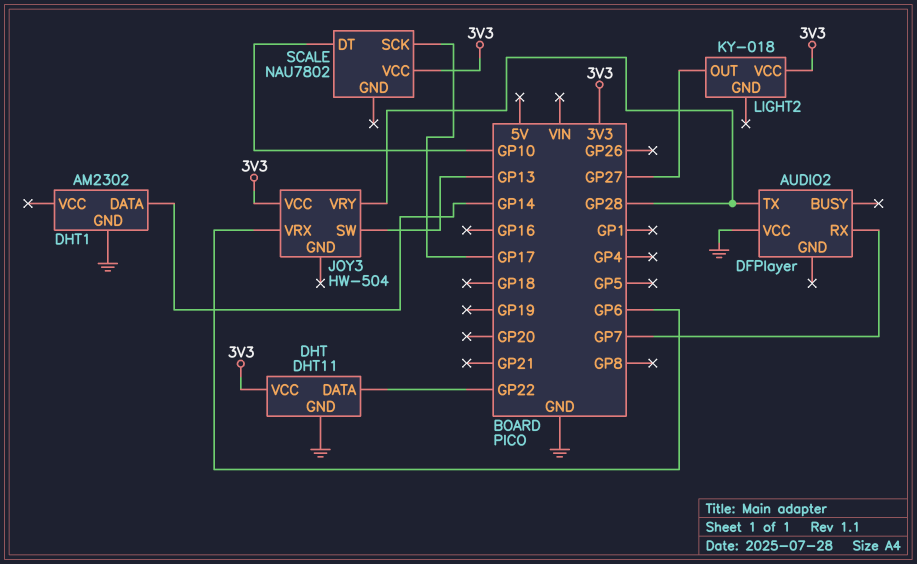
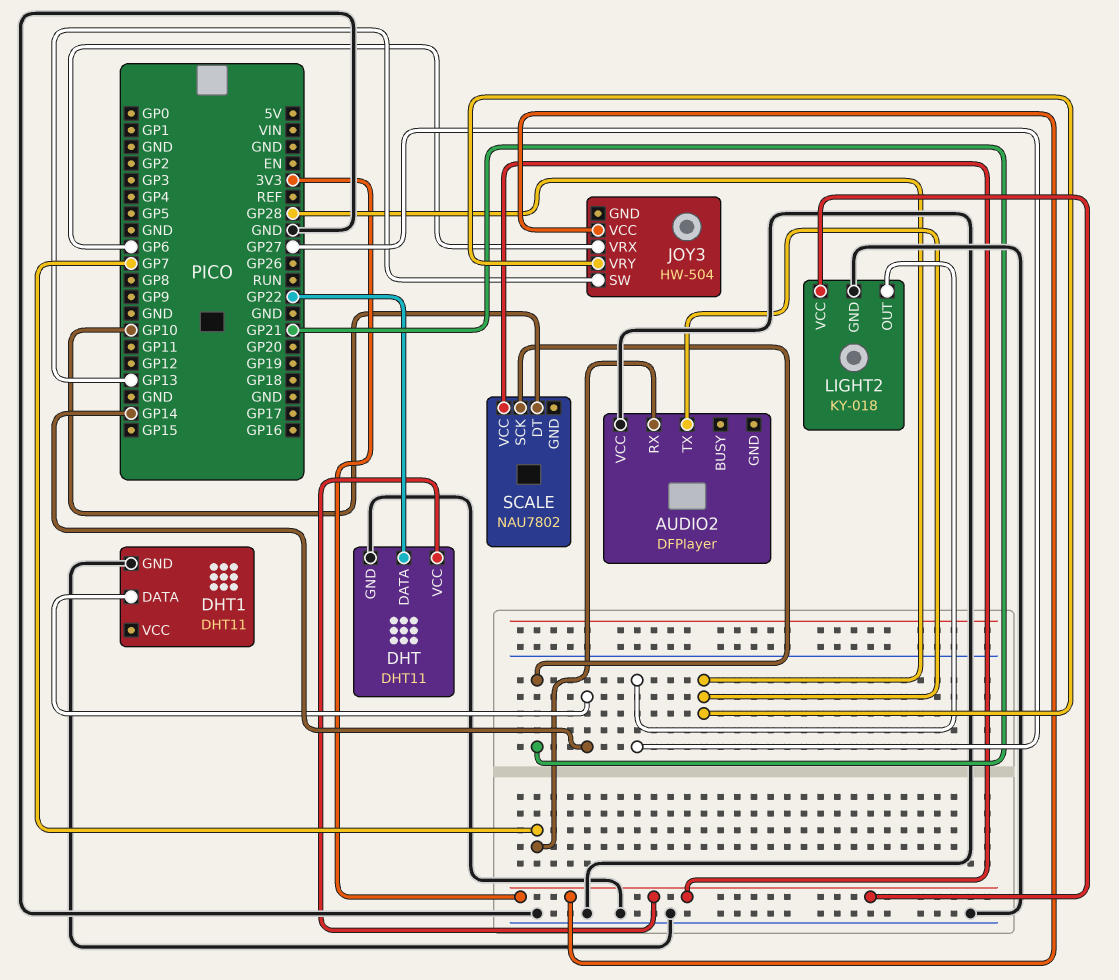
DHT1: AM2302 -> DHT11
LIGHT2 pin GND: none -> GND
SCALE pin SCK: GP17 -> GP21

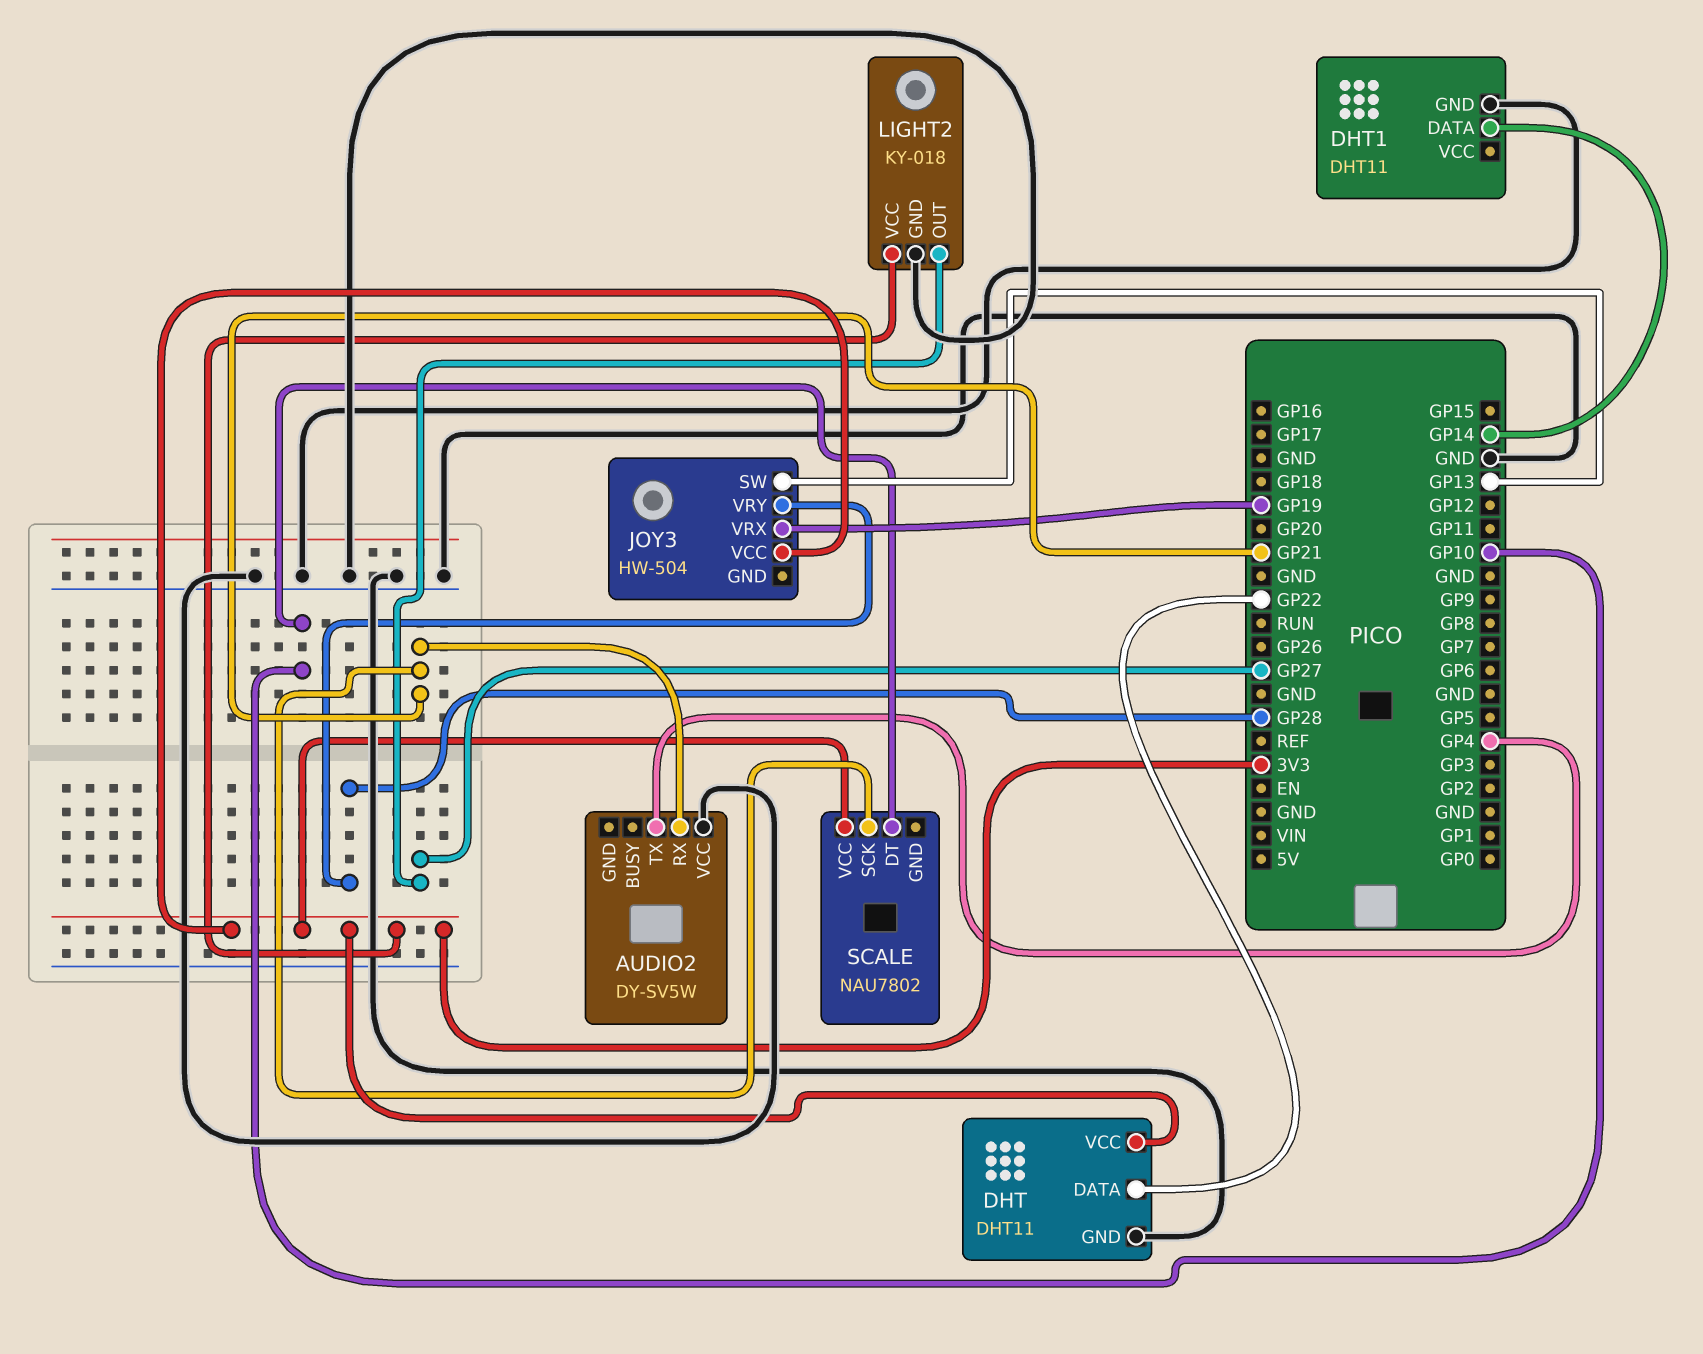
AUDIO2: DFPlayer -> DY-SV5W
AUDIO2 pin RX: GP7 -> GP21
AUDIO2 pin TX: GP28 -> GP4
JOY3 pin VRX: GP6 -> GP19

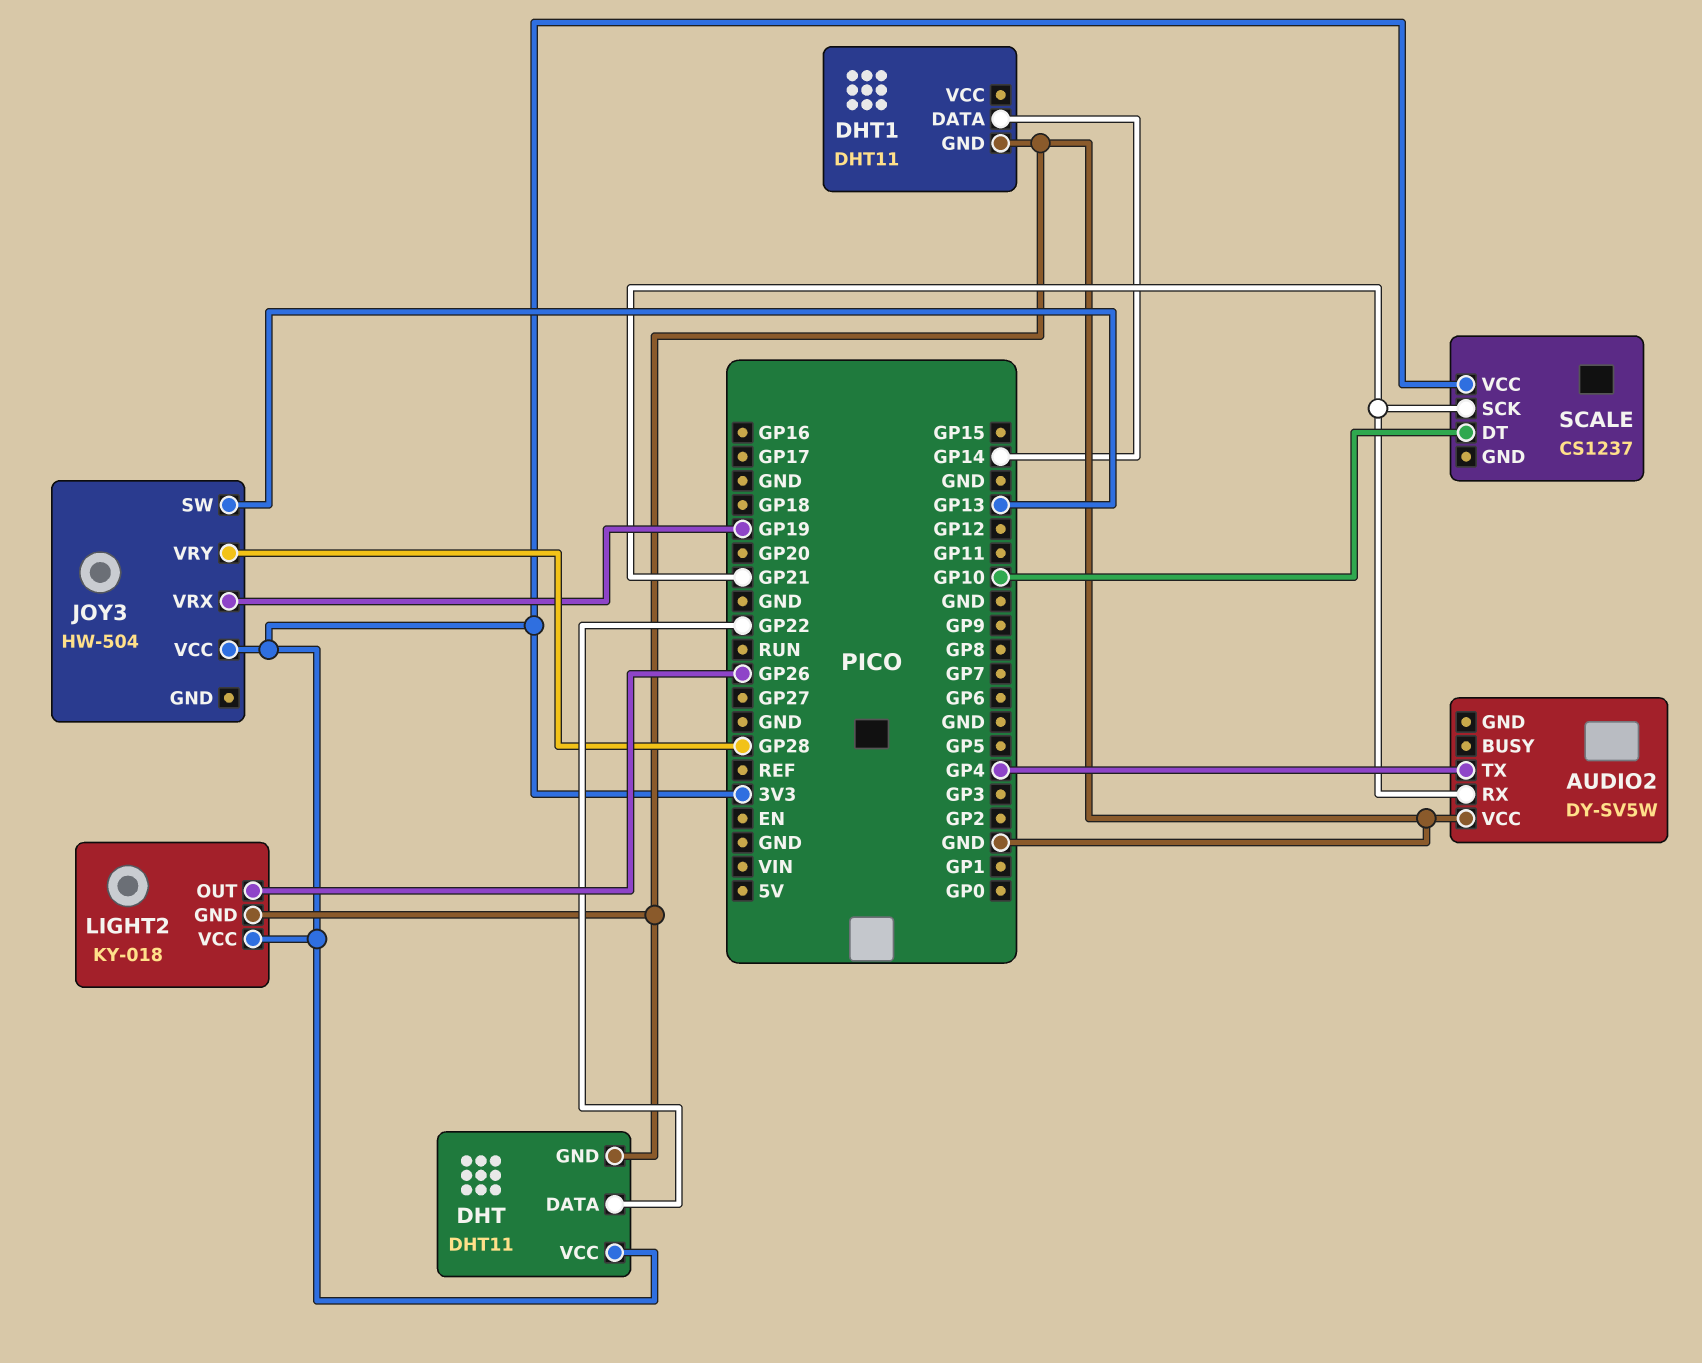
LIGHT2 pin OUT: GP27 -> GP26
SCALE: NAU7802 -> CS1237

